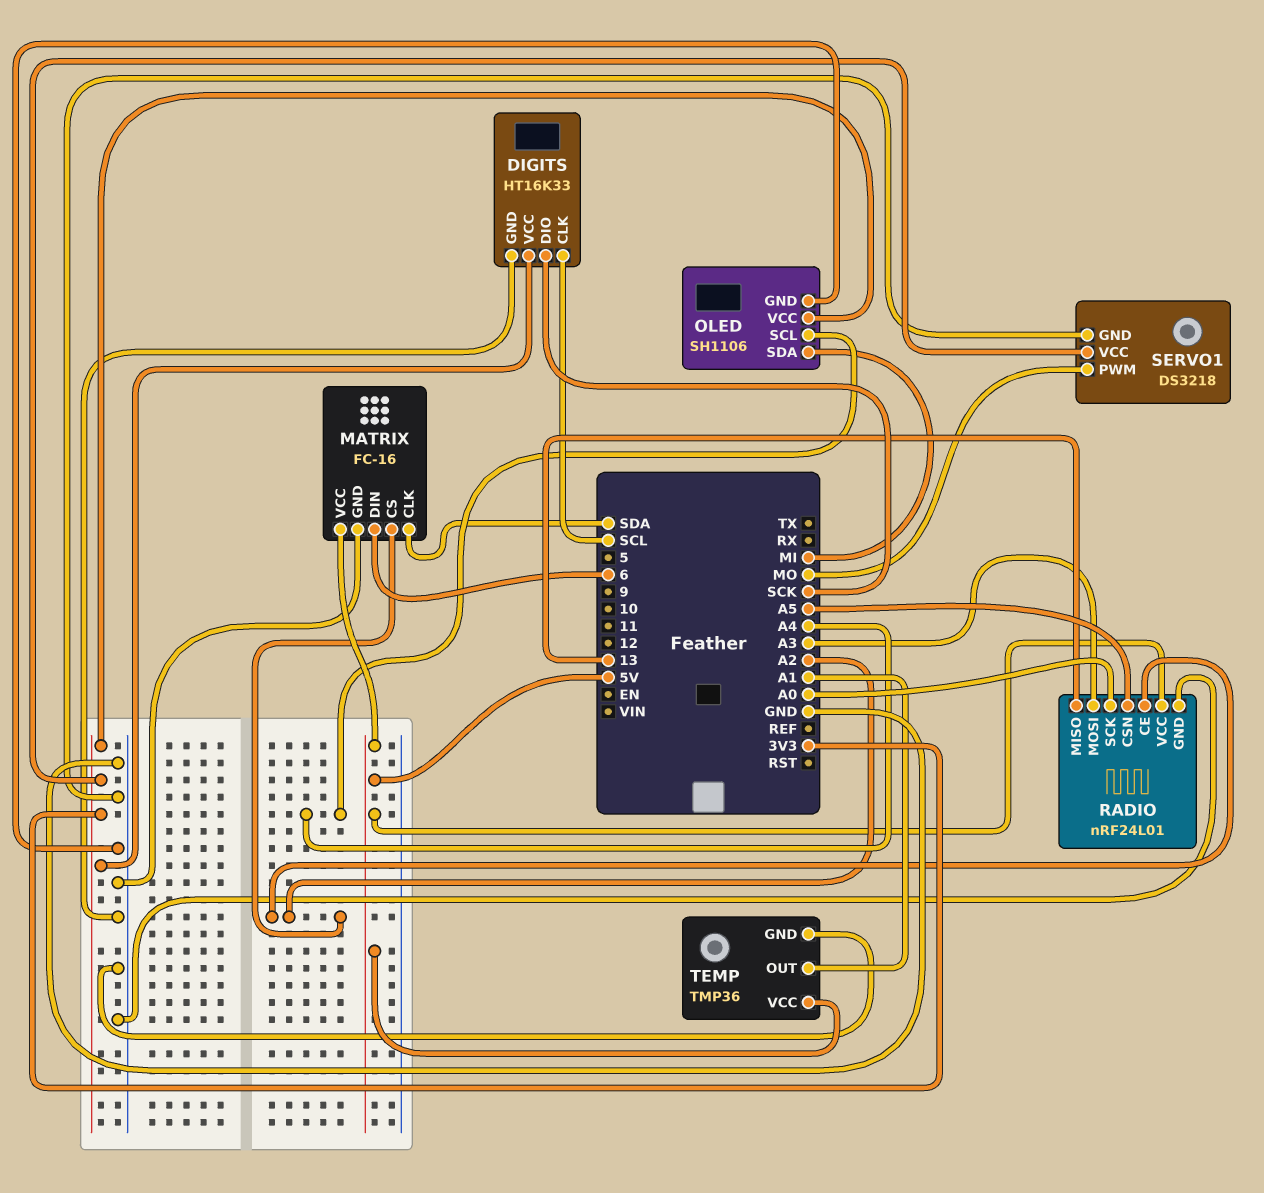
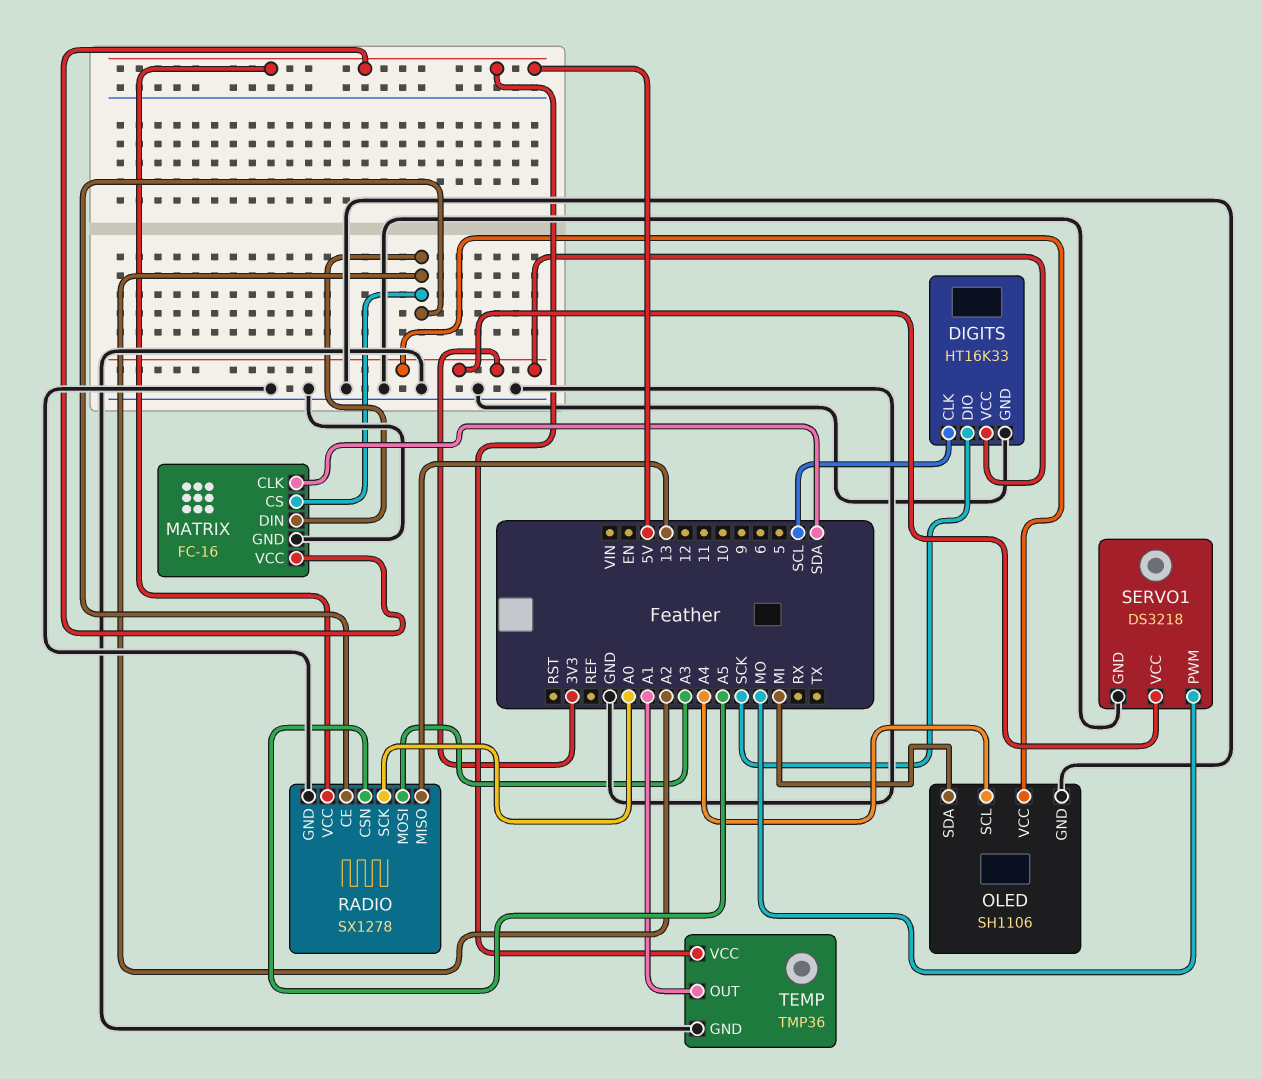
MATRIX pin DIN: 6 -> A2
RADIO: nRF24L01 -> SX1278

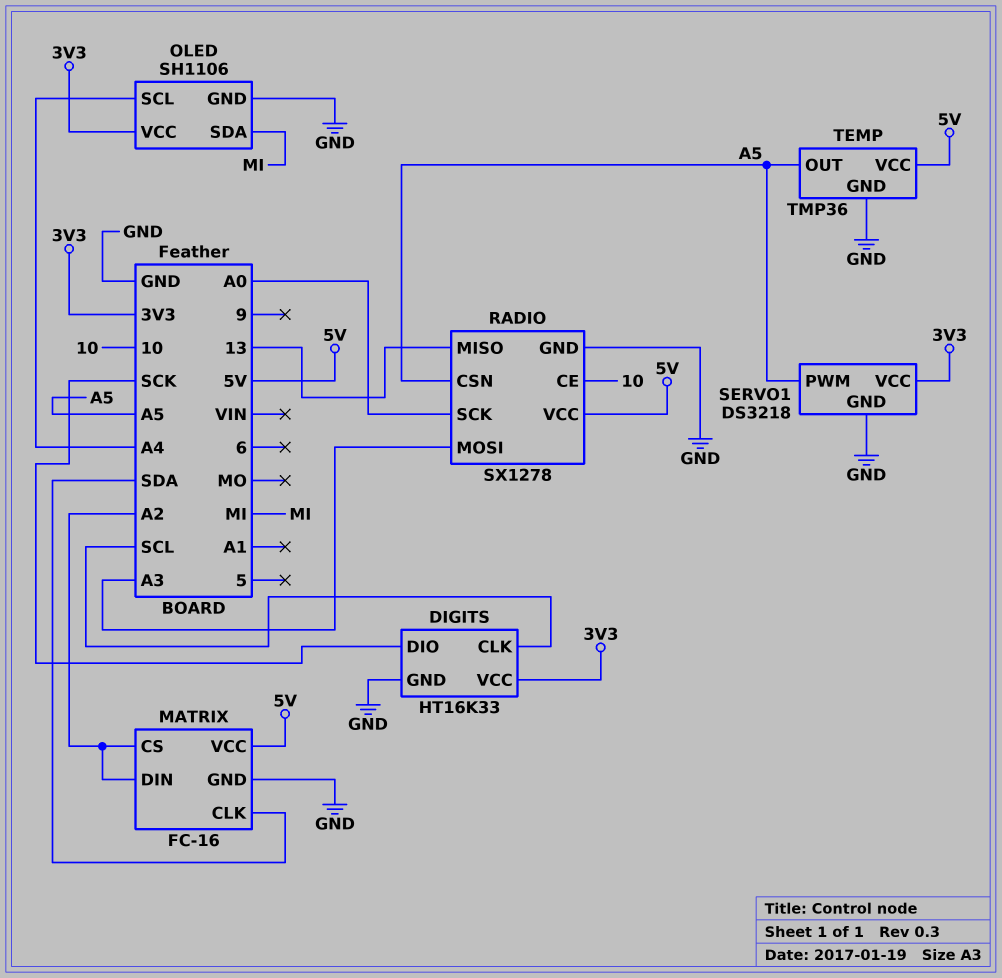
RADIO pin CE: A2 -> 10
SERVO1 pin PWM: MO -> A5
TEMP pin OUT: A1 -> A5

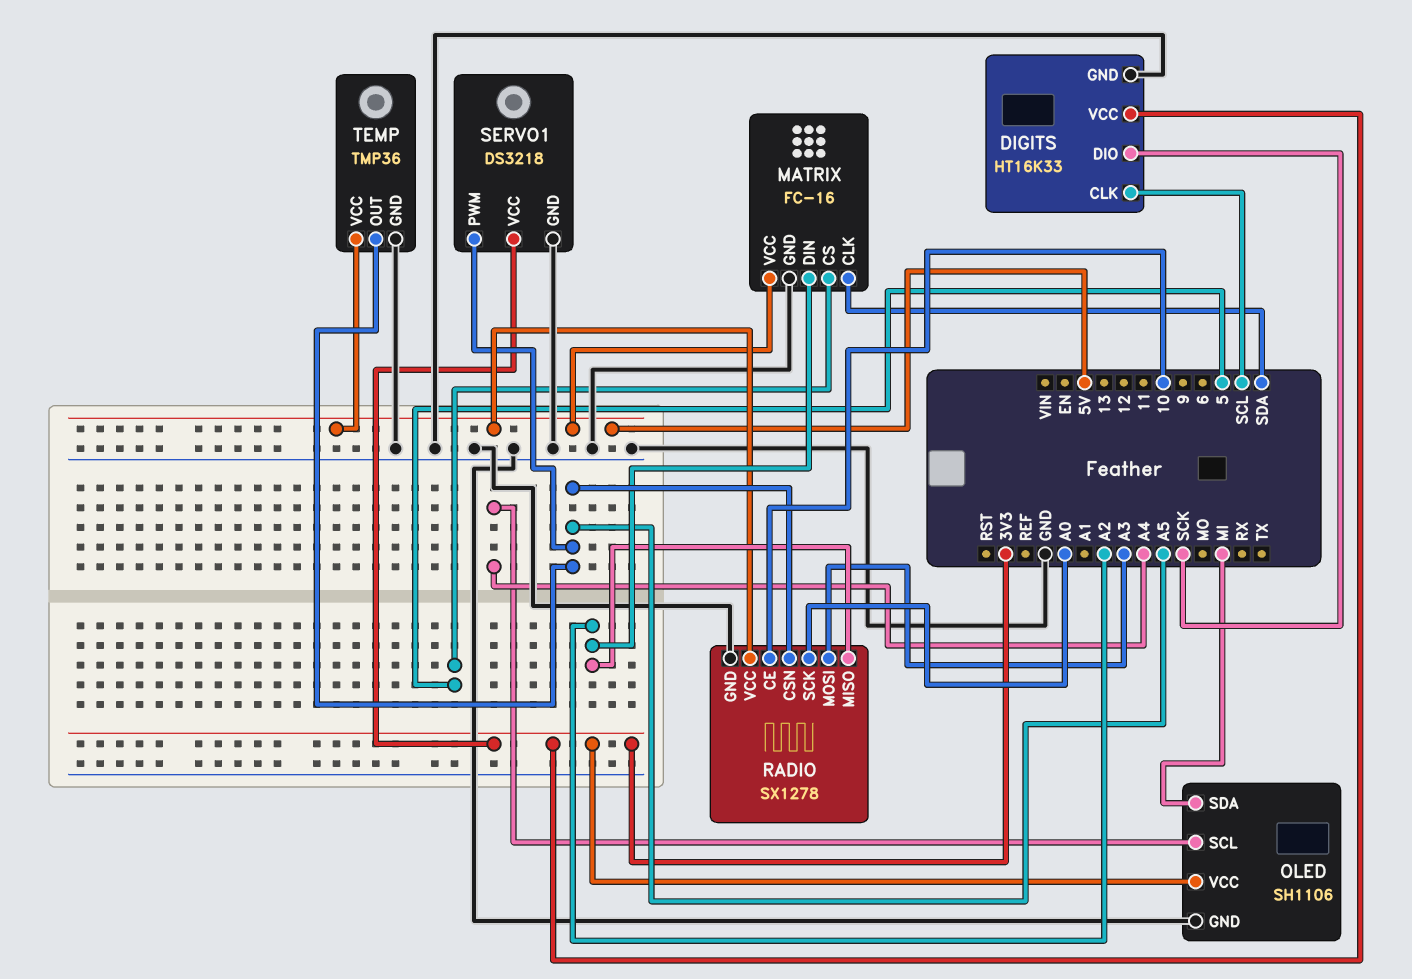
MATRIX pin CS: A2 -> 5
RADIO pin MISO: 13 -> A2

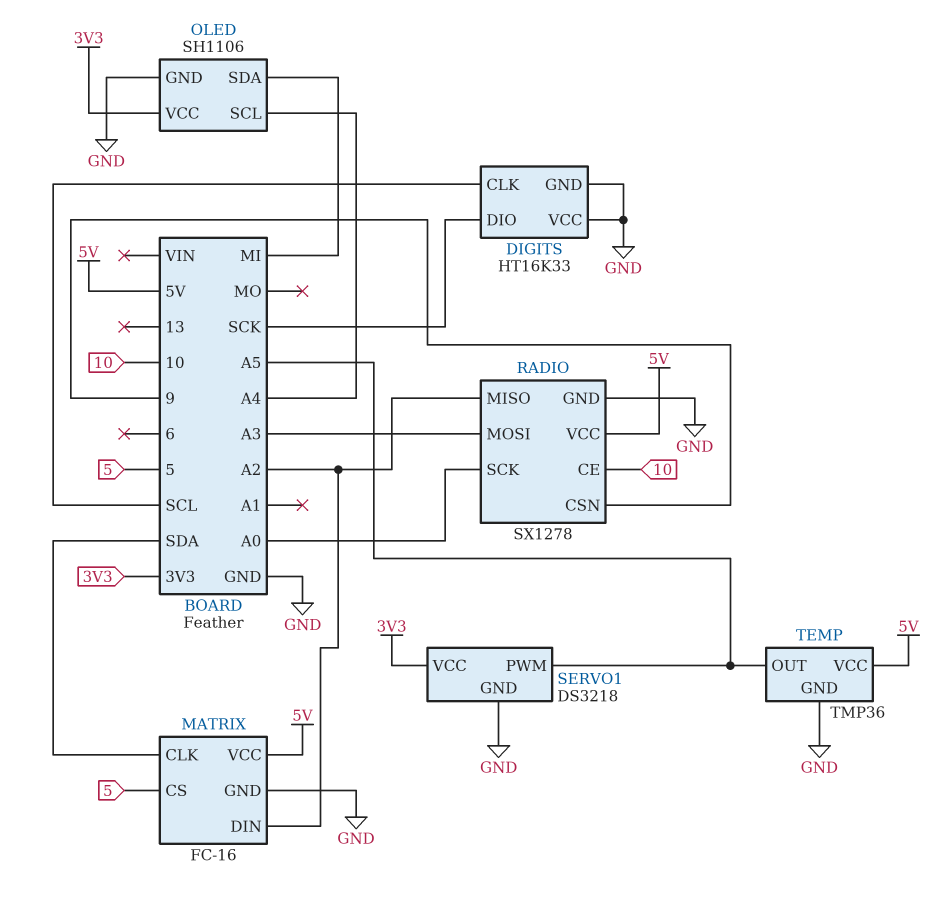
DIGITS pin VCC: 3V3 -> GND
RADIO pin CSN: A5 -> 9

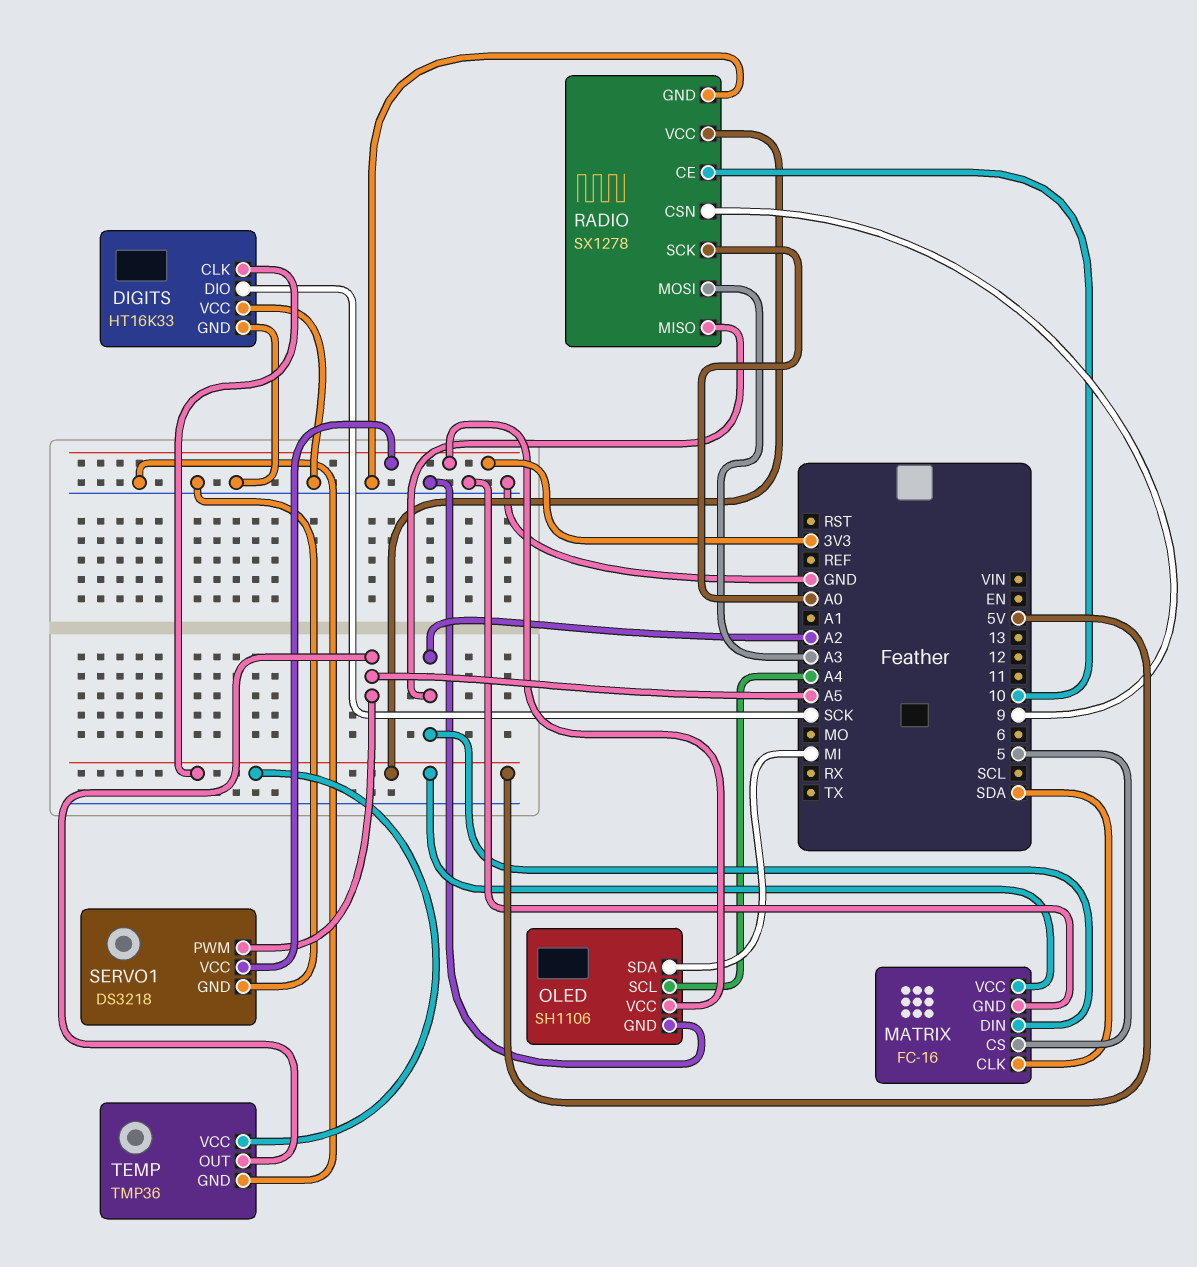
DIGITS pin CLK: SCL -> 5V

